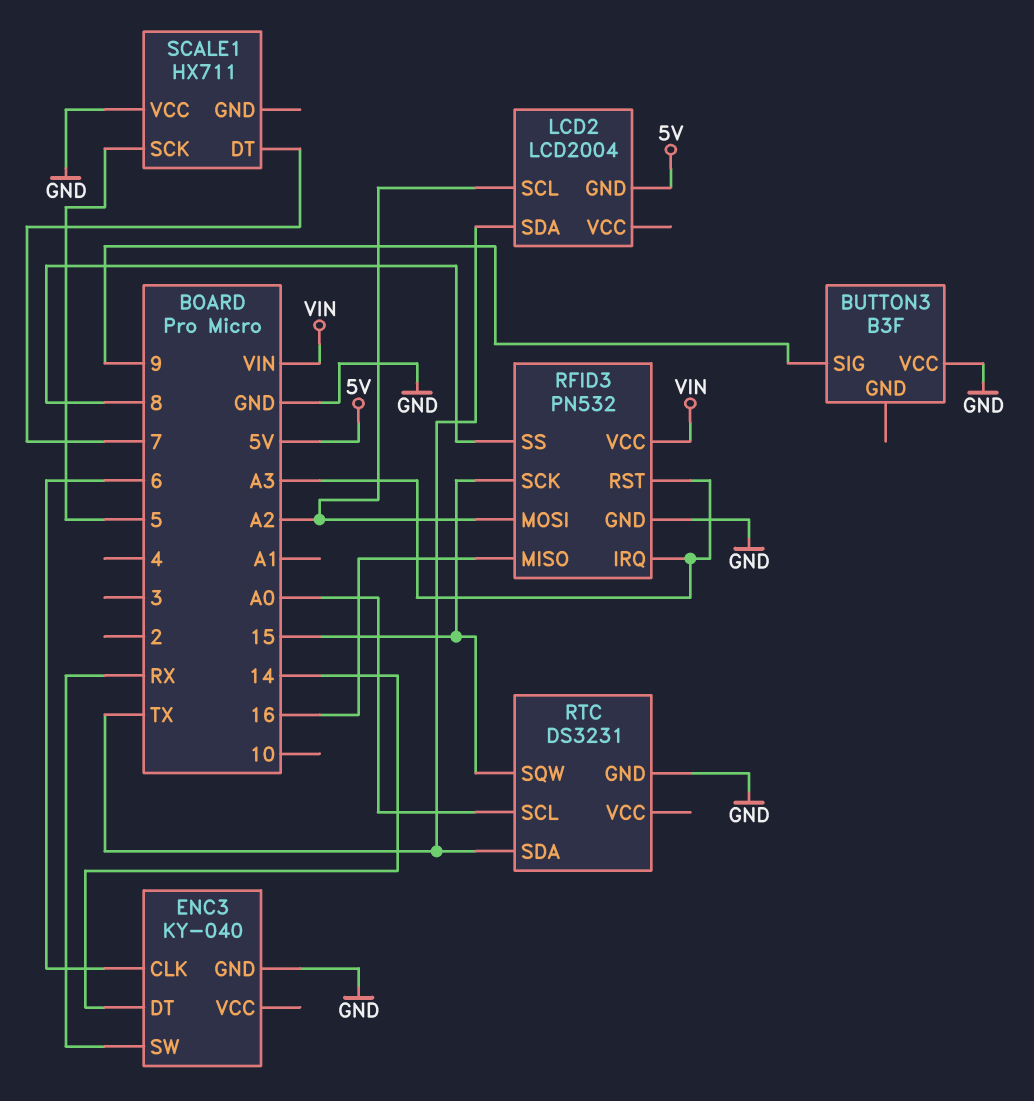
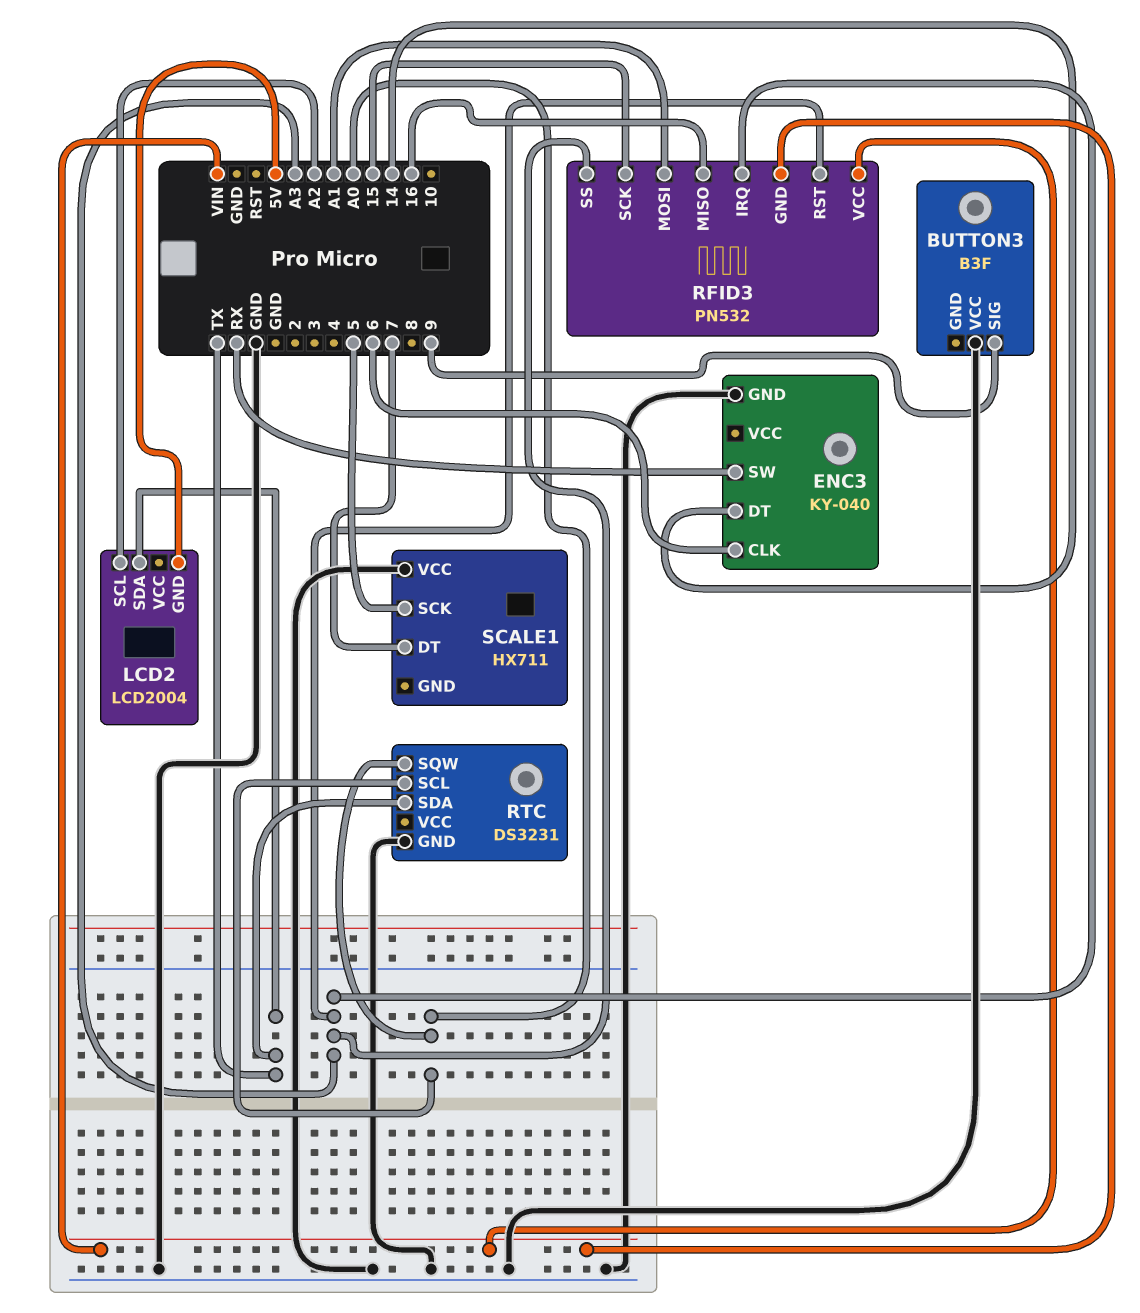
RFID3 pin GND: GND -> VIN
RFID3 pin MOSI: A2 -> A1
RFID3 pin SS: 8 -> A3
RTC pin SQW: 15 -> A0

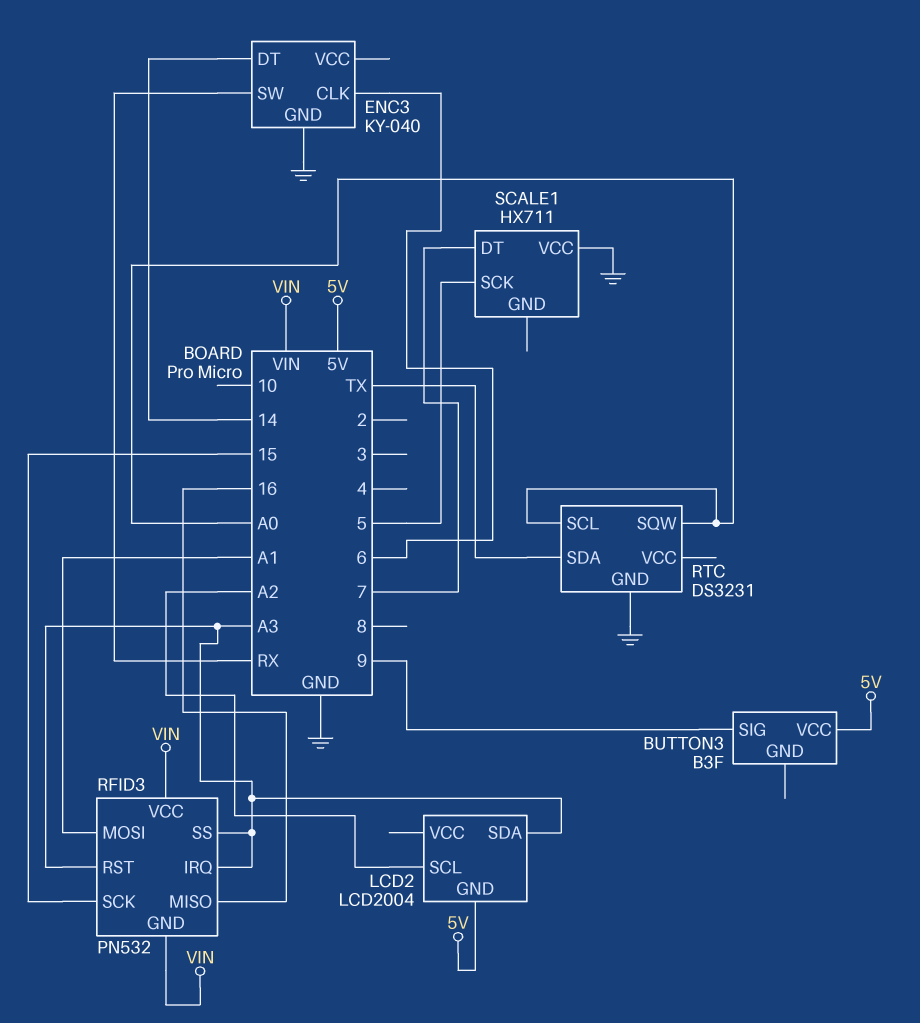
BUTTON3 pin VCC: GND -> 5V
LCD2 pin SDA: TX -> A3

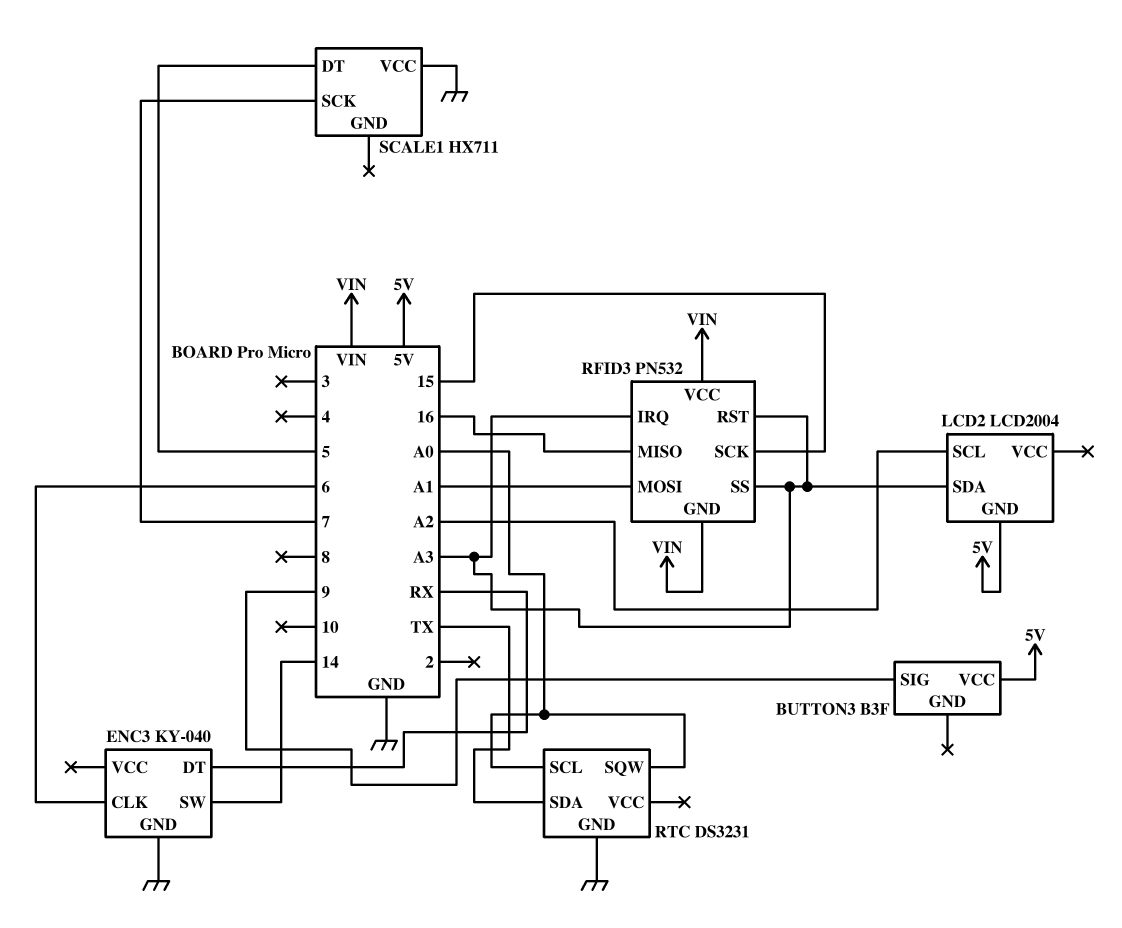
ENC3 pin DT: 14 -> RX
ENC3 pin SW: RX -> 14
SCALE1 pin DT: 7 -> 5
SCALE1 pin SCK: 5 -> 7

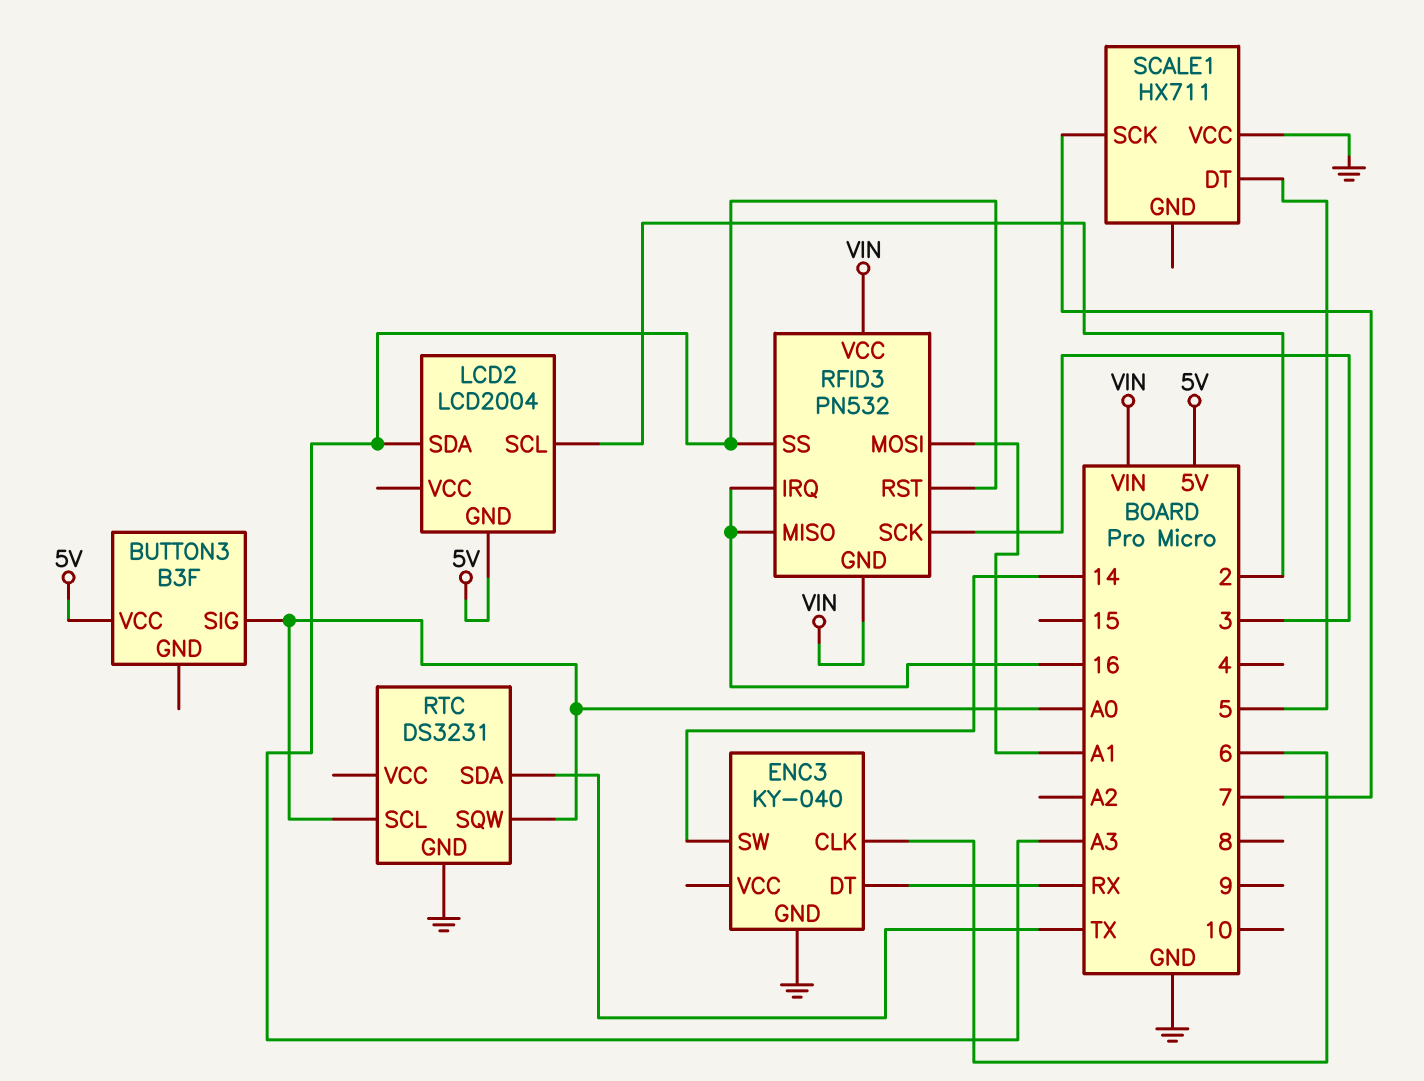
BUTTON3 pin SIG: 9 -> A0
LCD2 pin SCL: A2 -> 2
RFID3 pin IRQ: A3 -> 16
RFID3 pin SCK: 15 -> 3

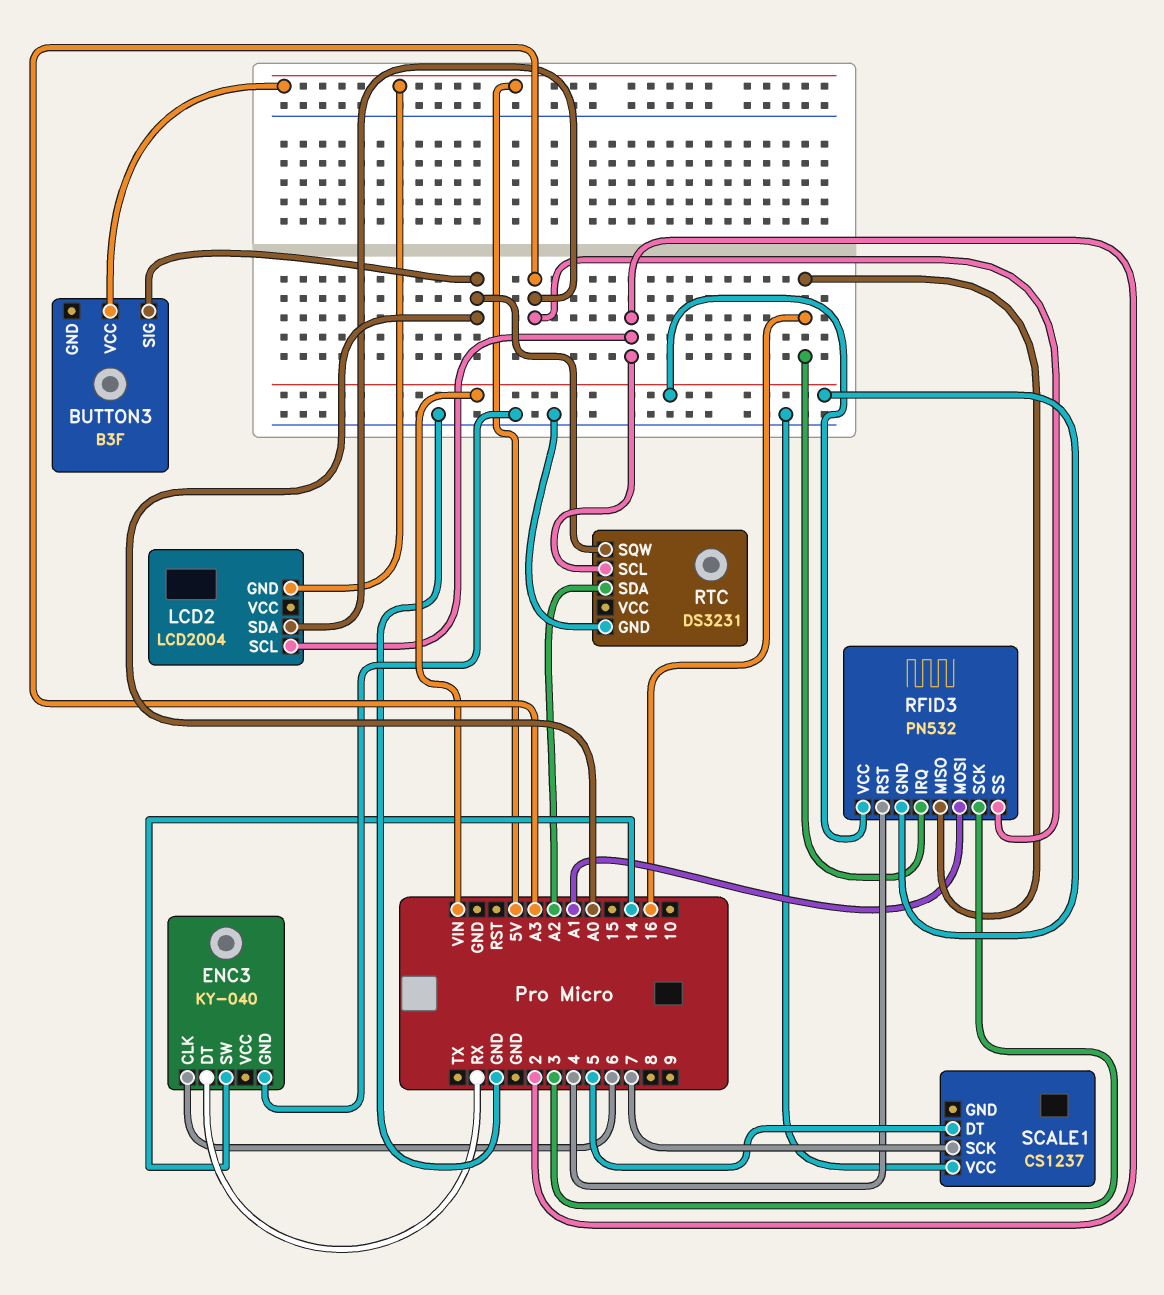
RFID3 pin RST: A3 -> 4
RTC pin SCL: A0 -> 2
RTC pin SDA: TX -> A2
SCALE1: HX711 -> CS1237

